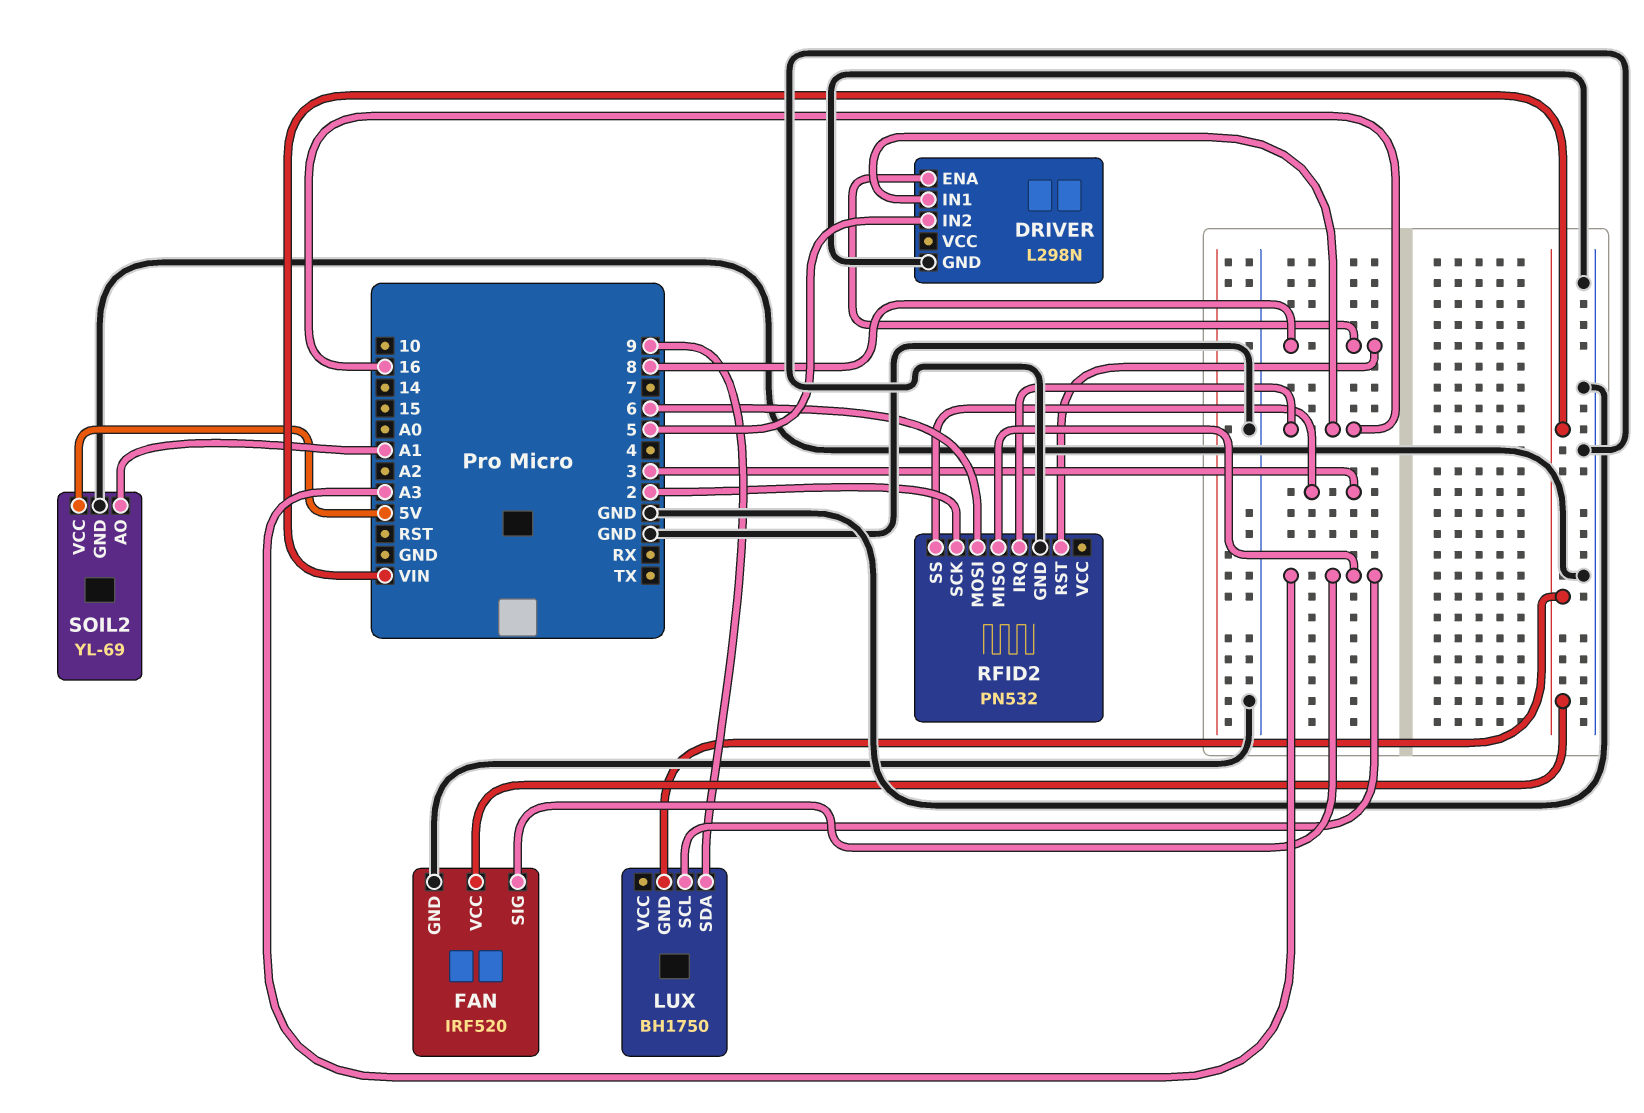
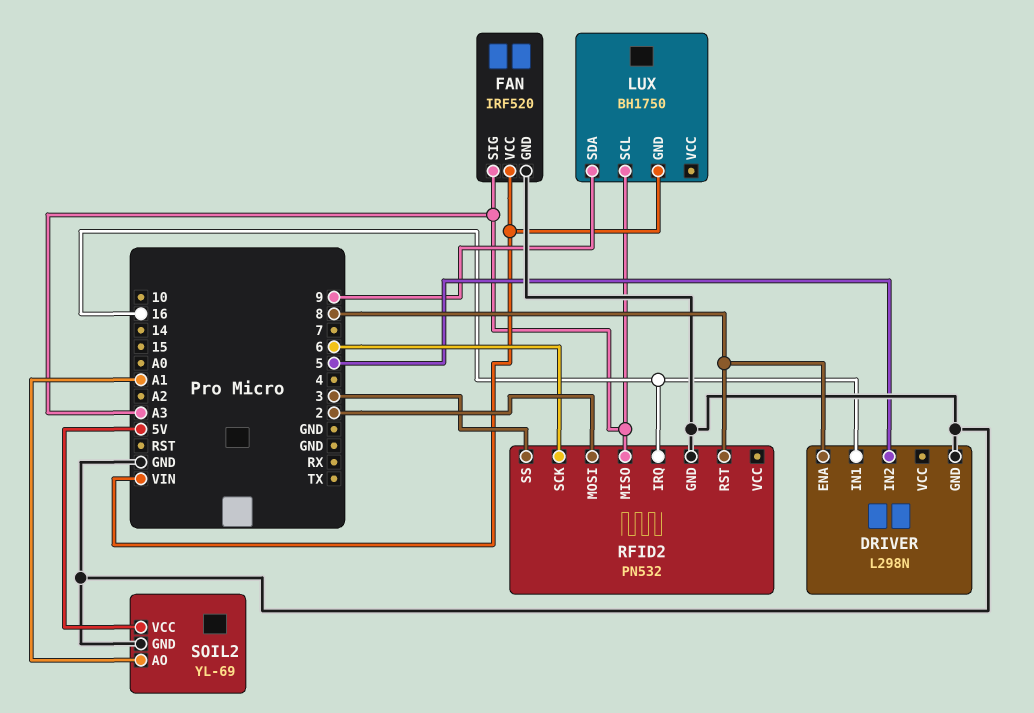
RFID2 pin MOSI: 6 -> 2
RFID2 pin SCK: 2 -> 6

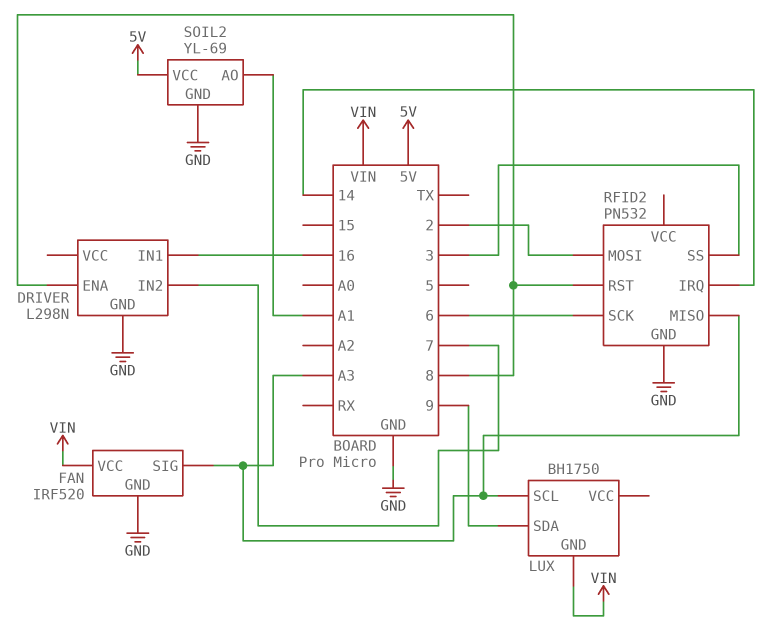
DRIVER pin IN2: 5 -> 7
RFID2 pin IRQ: 16 -> 14

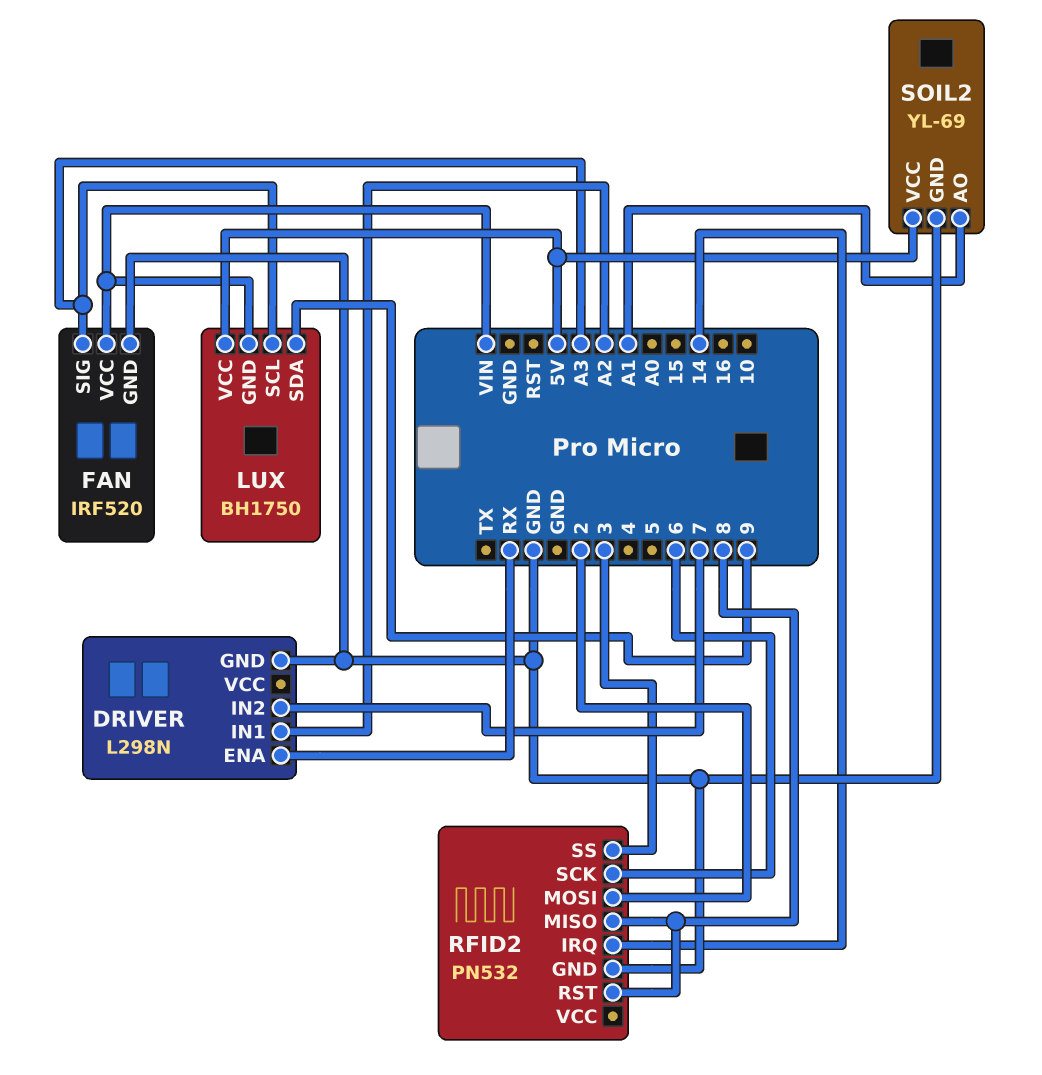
DRIVER pin ENA: 8 -> RX
DRIVER pin IN1: 16 -> A2
LUX pin VCC: none -> 5V
RFID2 pin MISO: A3 -> 8

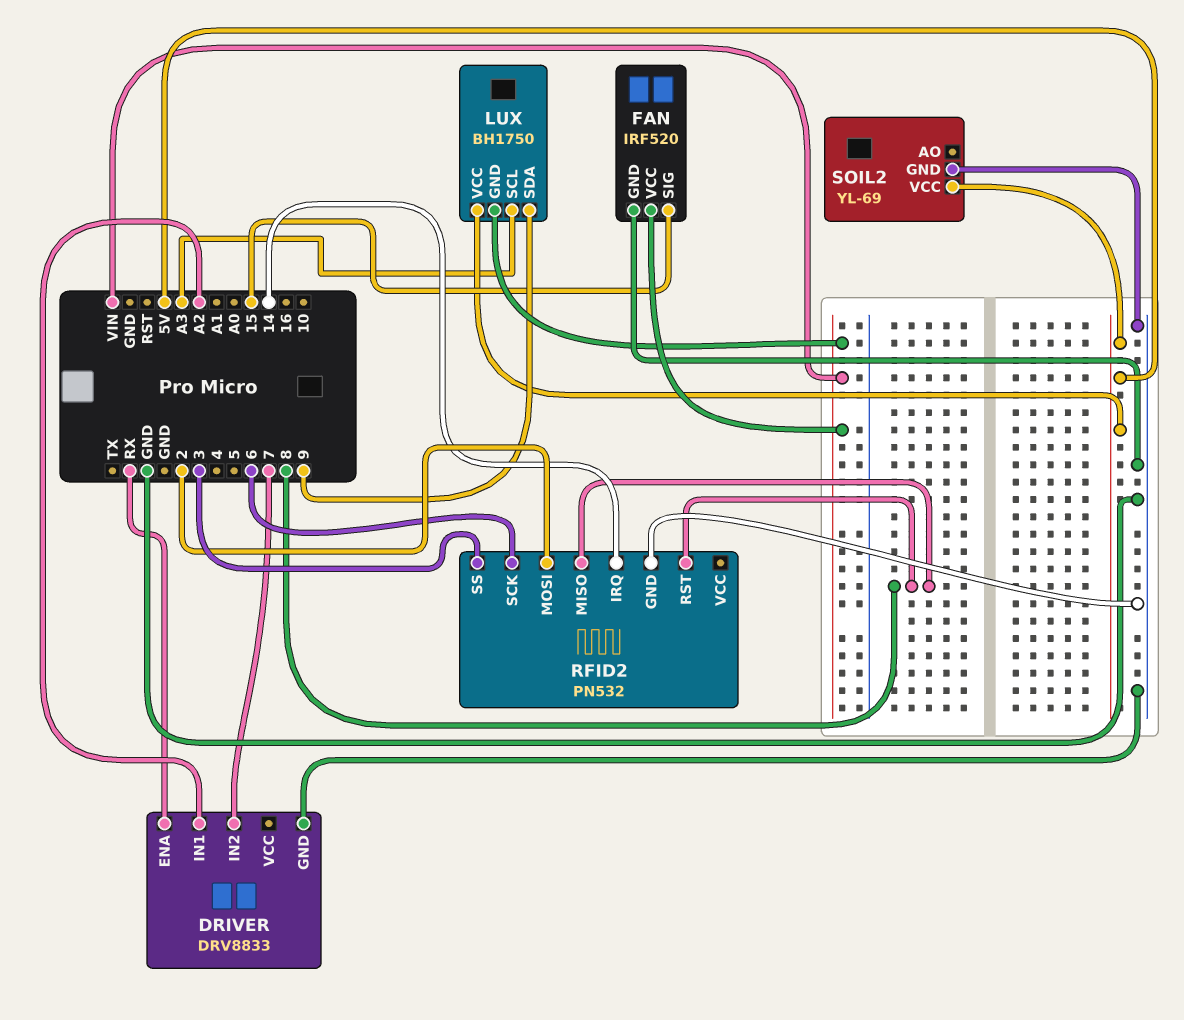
DRIVER: L298N -> DRV8833
FAN pin SIG: A3 -> 15
SOIL2 pin AO: A1 -> none

